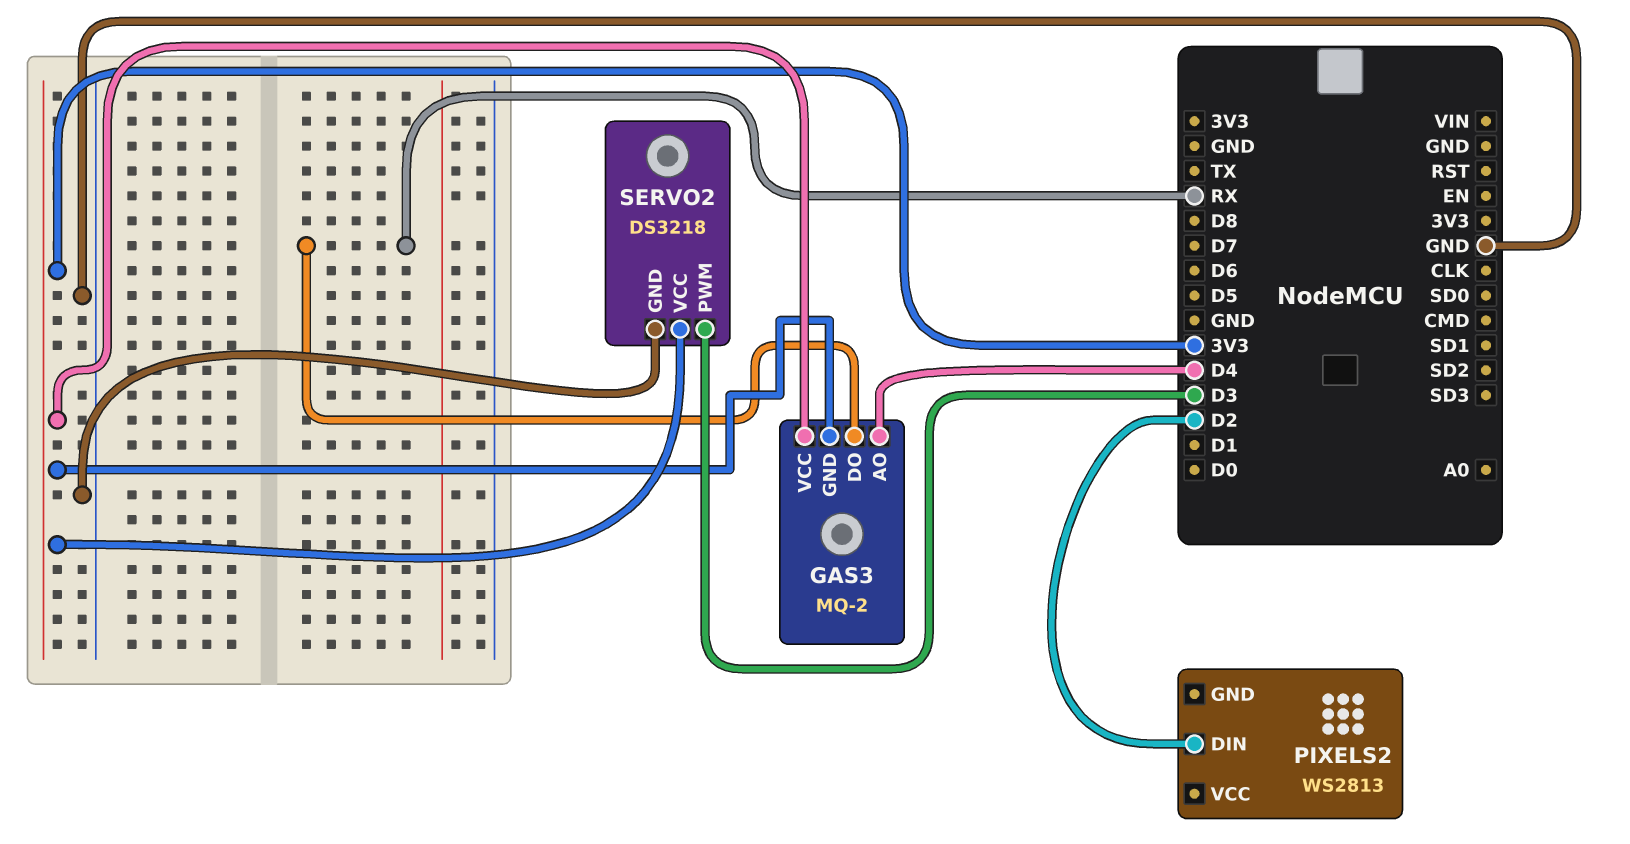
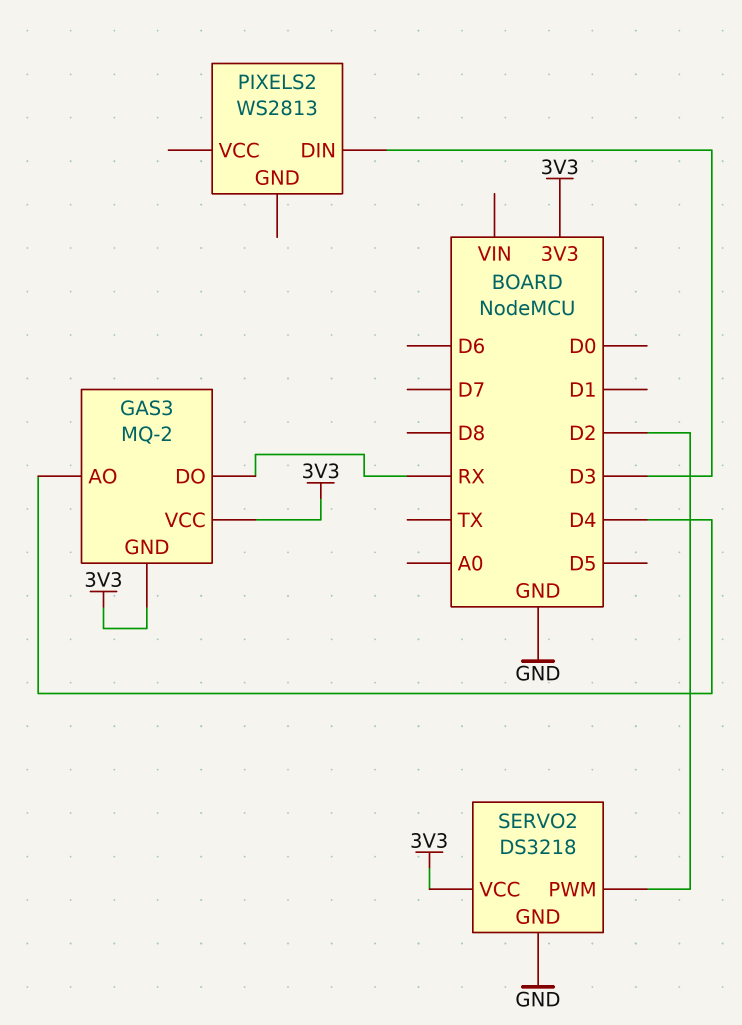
PIXELS2 pin DIN: D2 -> D3
SERVO2 pin PWM: D3 -> D2

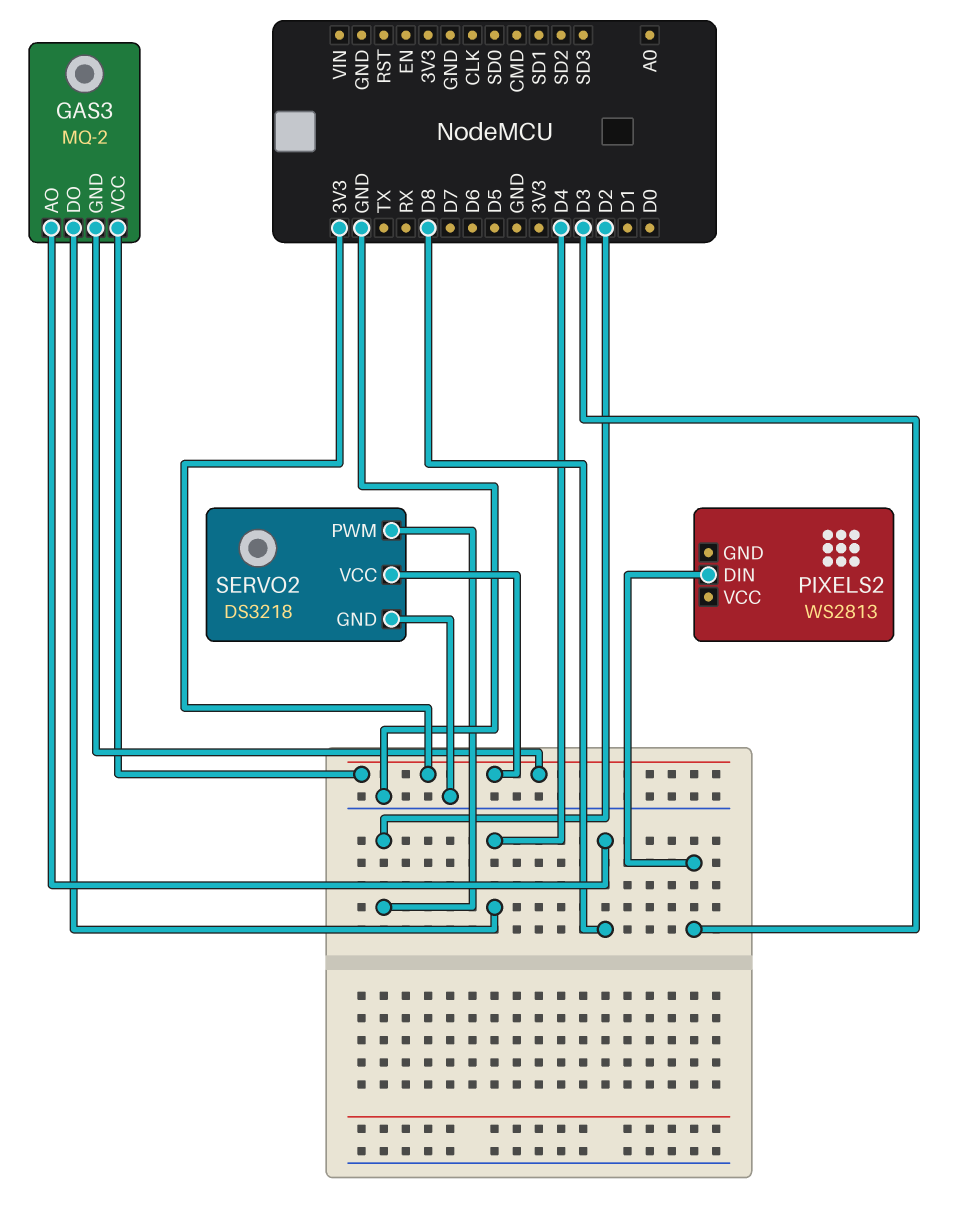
GAS3 pin AO: D4 -> D8
GAS3 pin DO: RX -> D4

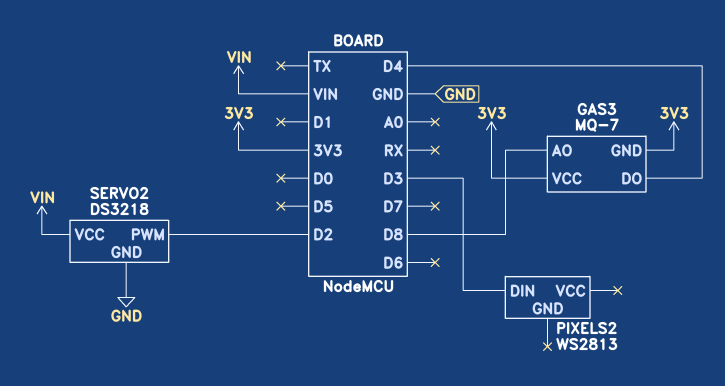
GAS3: MQ-2 -> MQ-7
SERVO2 pin VCC: 3V3 -> VIN

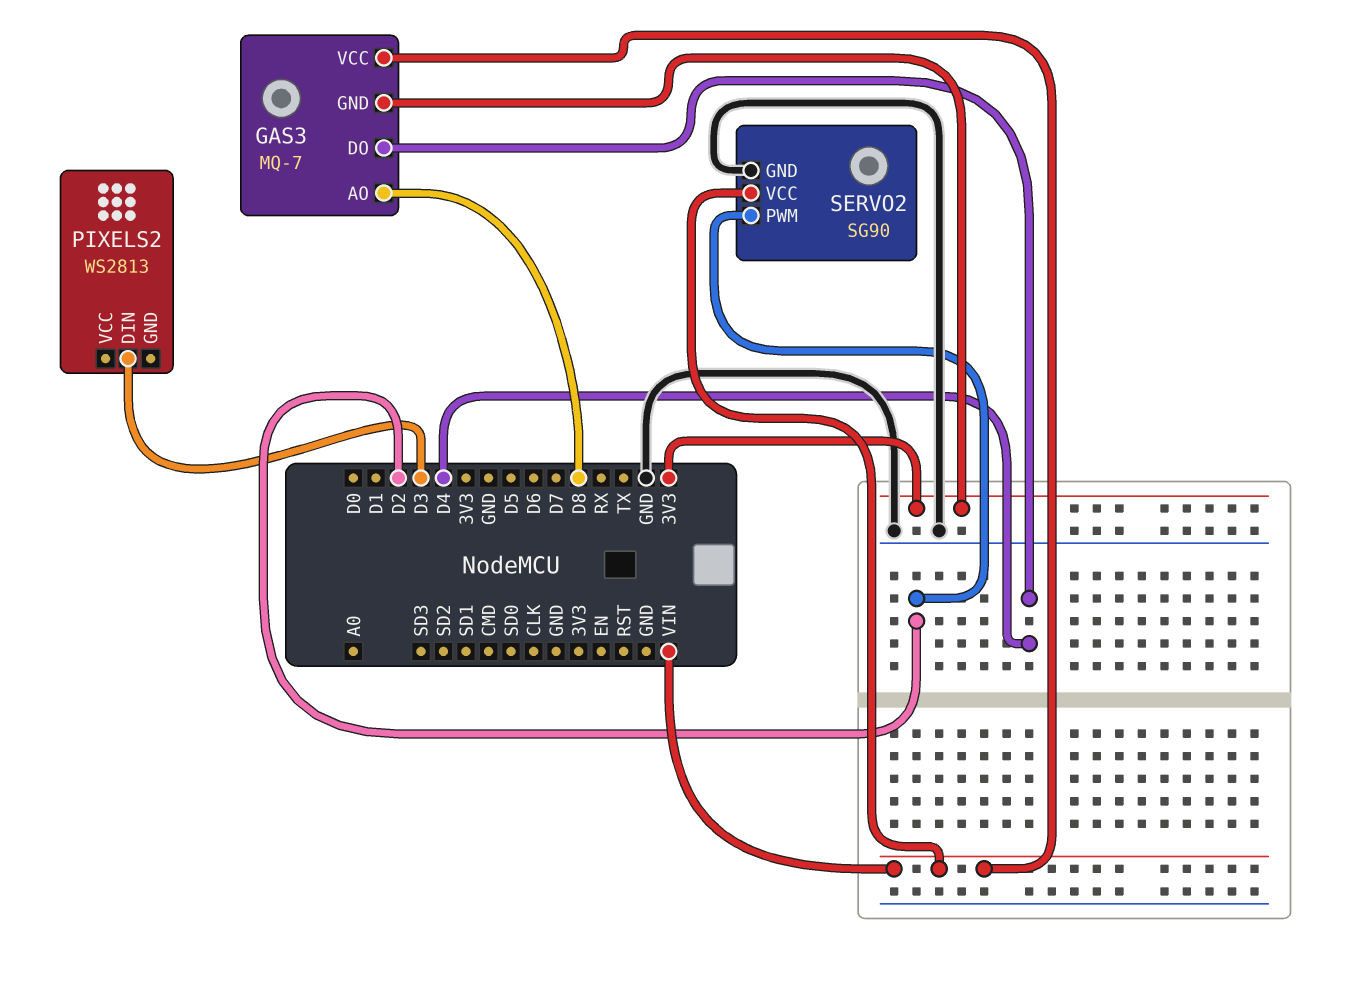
GAS3 pin VCC: 3V3 -> VIN
SERVO2: DS3218 -> SG90

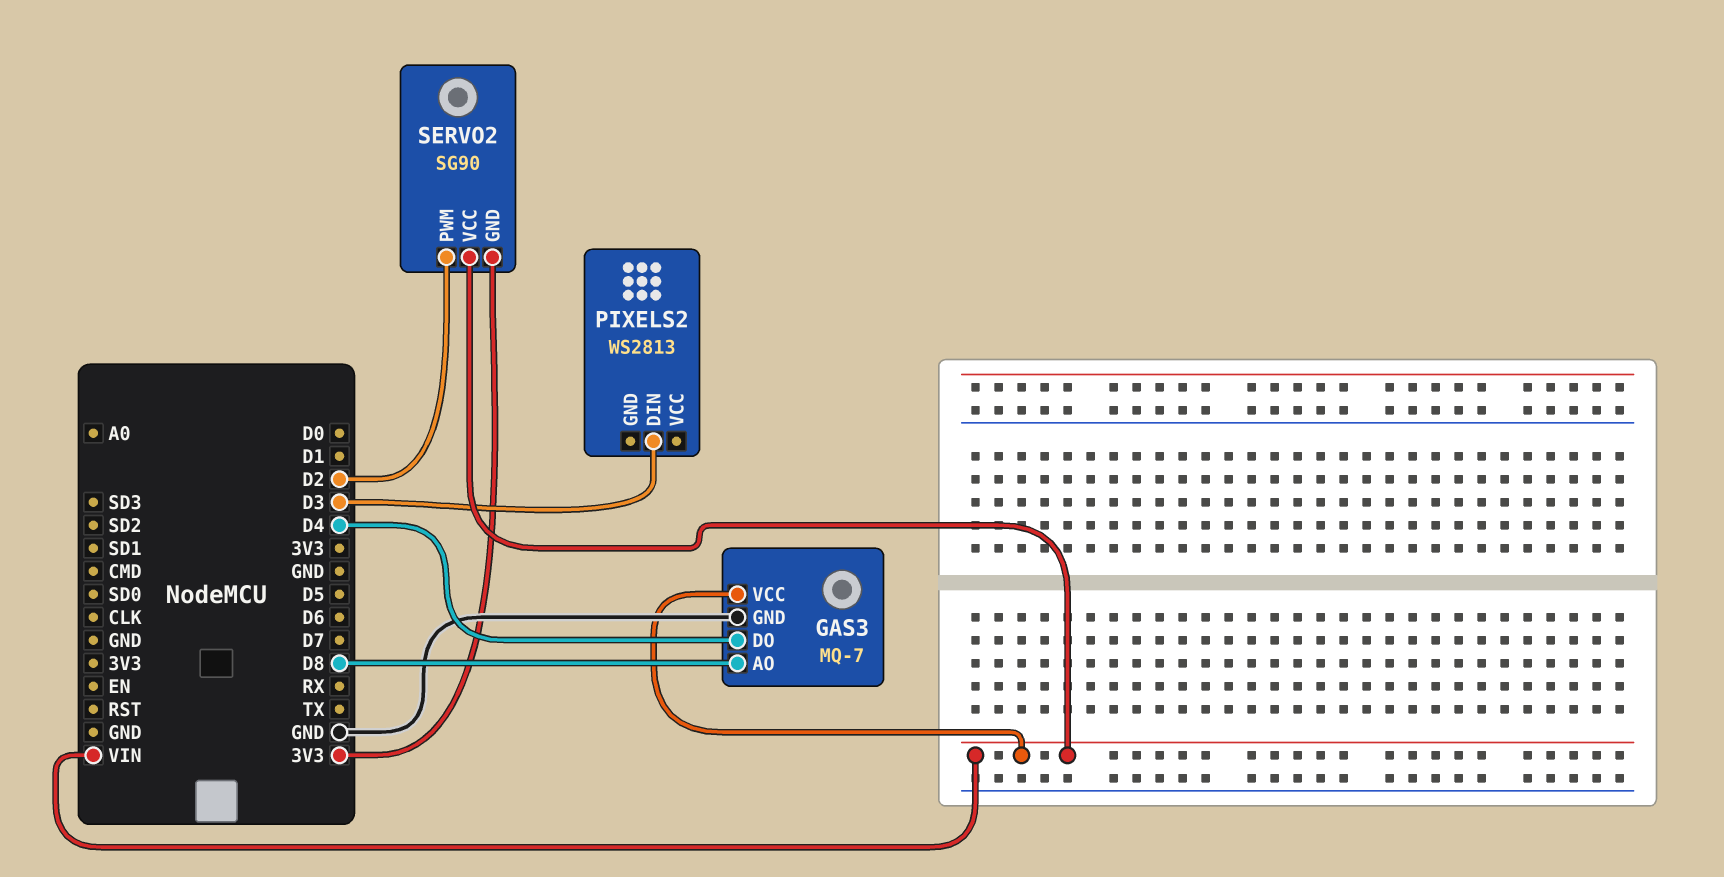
GAS3 pin GND: 3V3 -> GND
SERVO2 pin GND: GND -> 3V3

